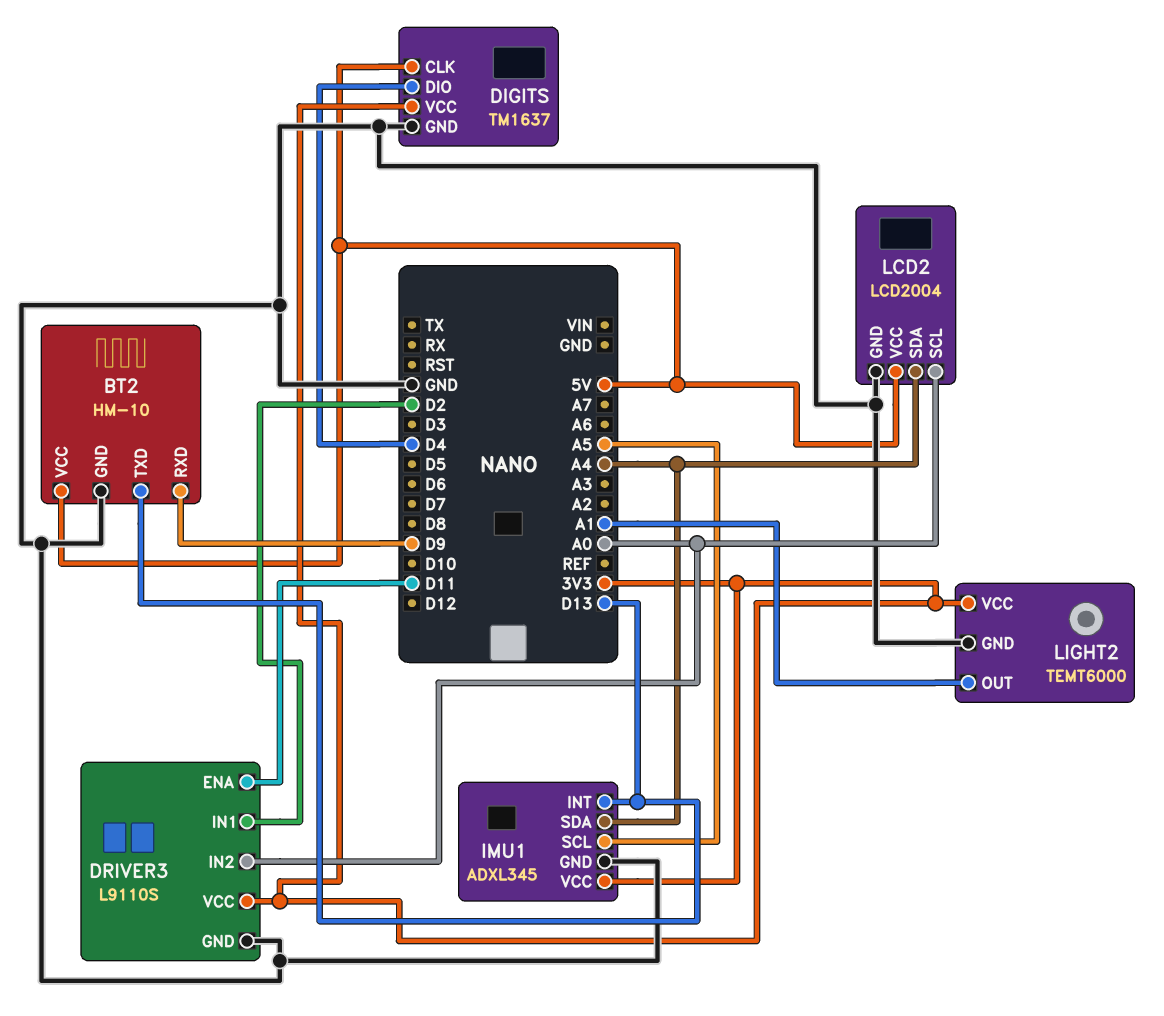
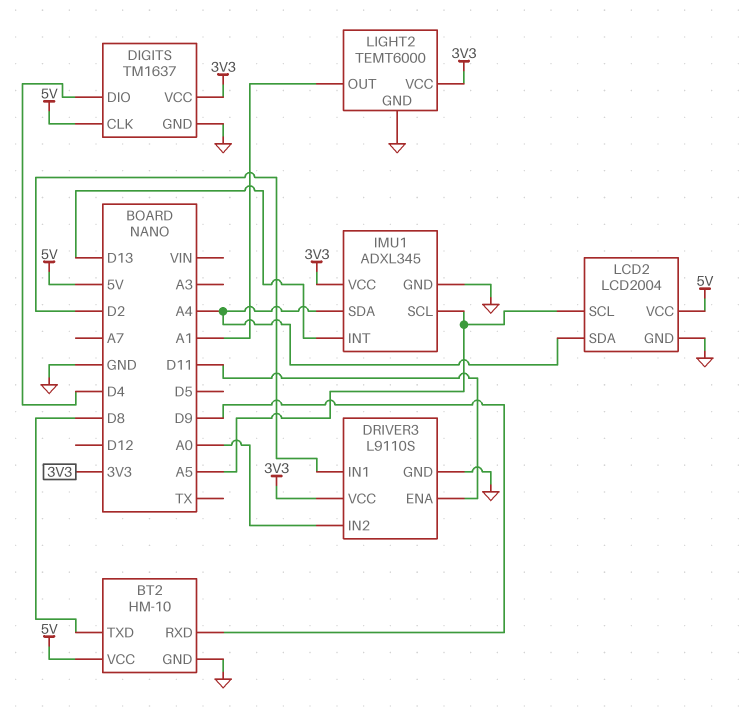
BT2 pin TXD: D13 -> D8
LCD2 pin SCL: A0 -> A5

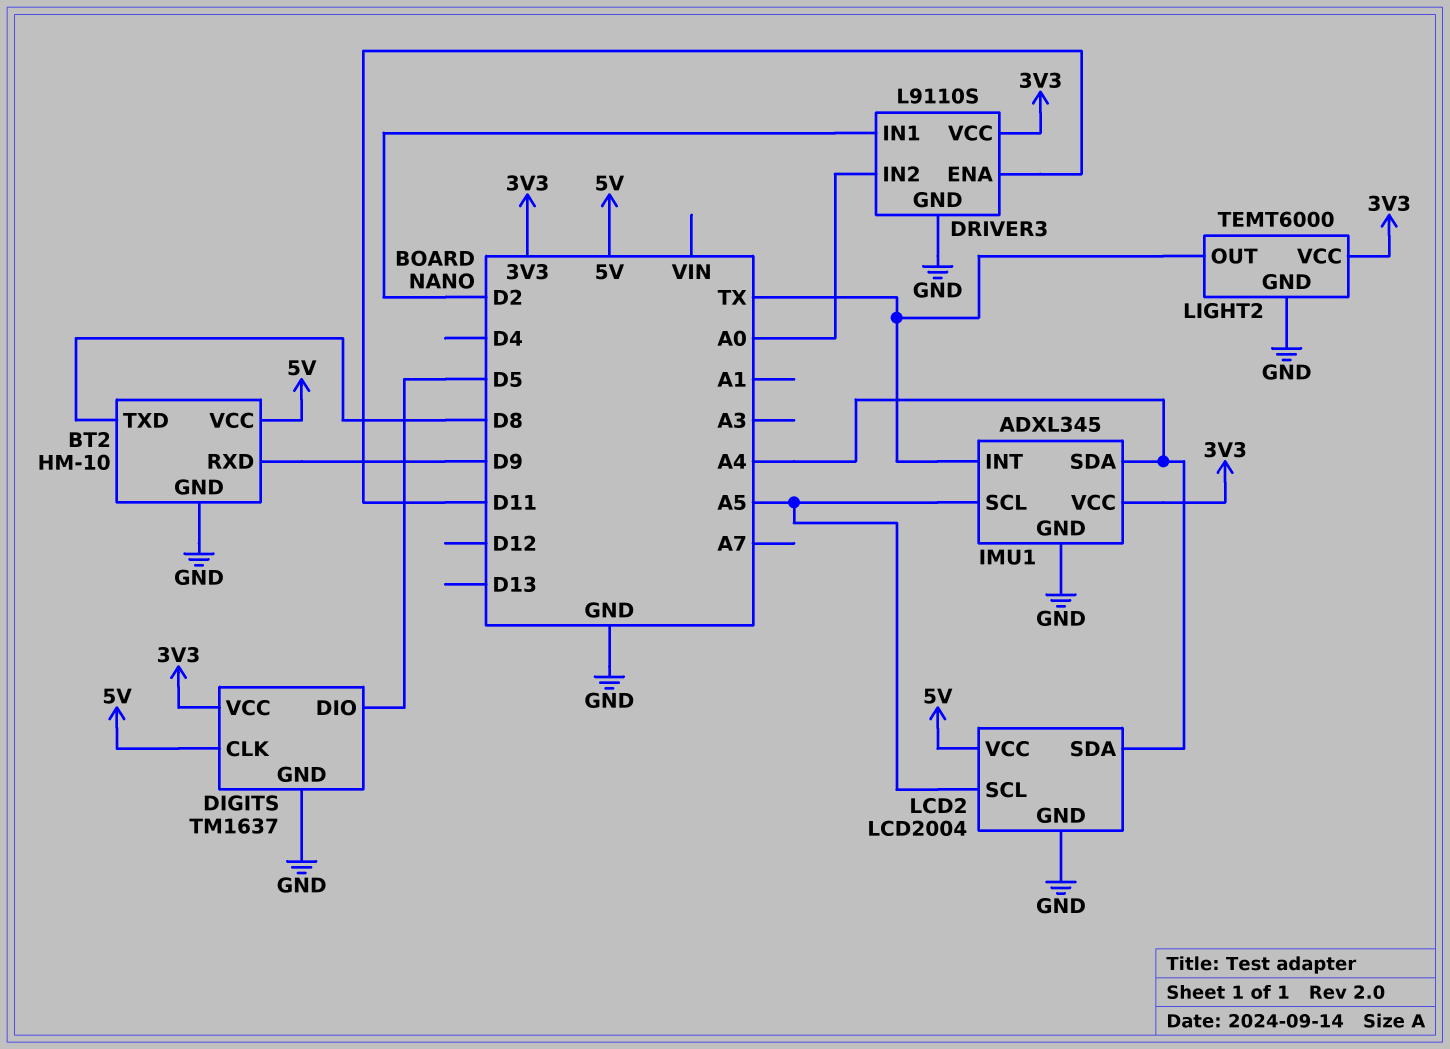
DIGITS pin DIO: D4 -> D5
IMU1 pin INT: D13 -> TX
LIGHT2 pin OUT: A1 -> TX

